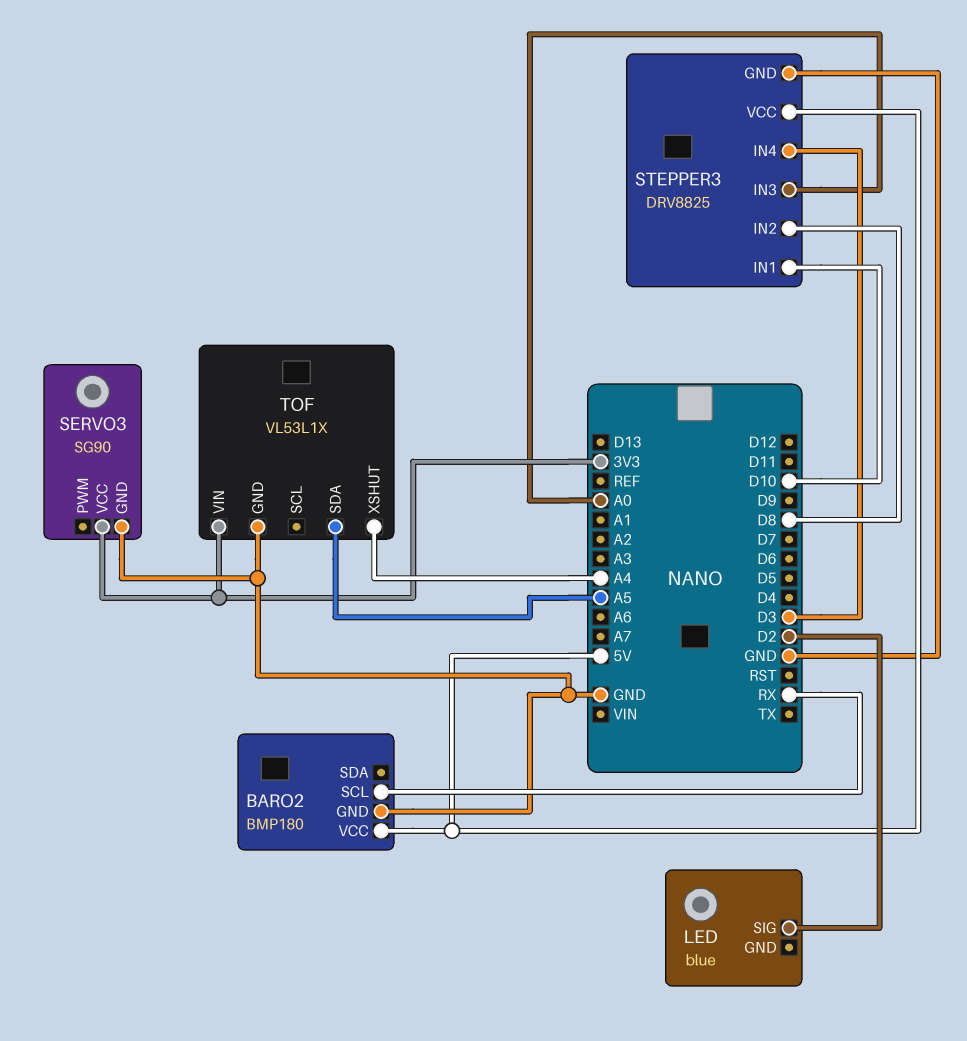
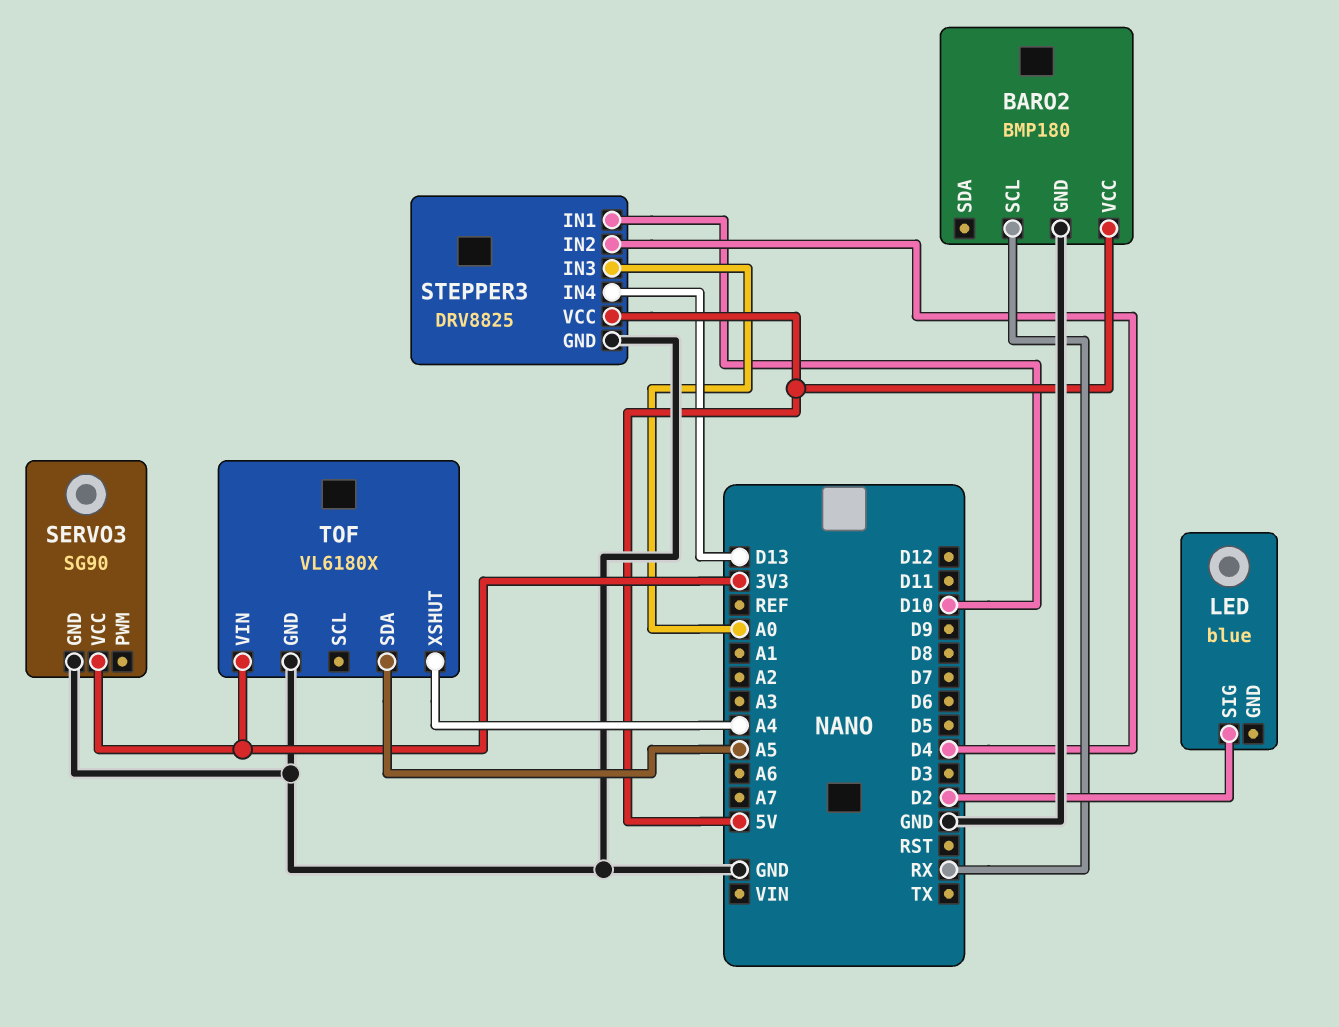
STEPPER3 pin IN2: D8 -> D4
STEPPER3 pin IN4: D3 -> D13
TOF: VL53L1X -> VL6180X

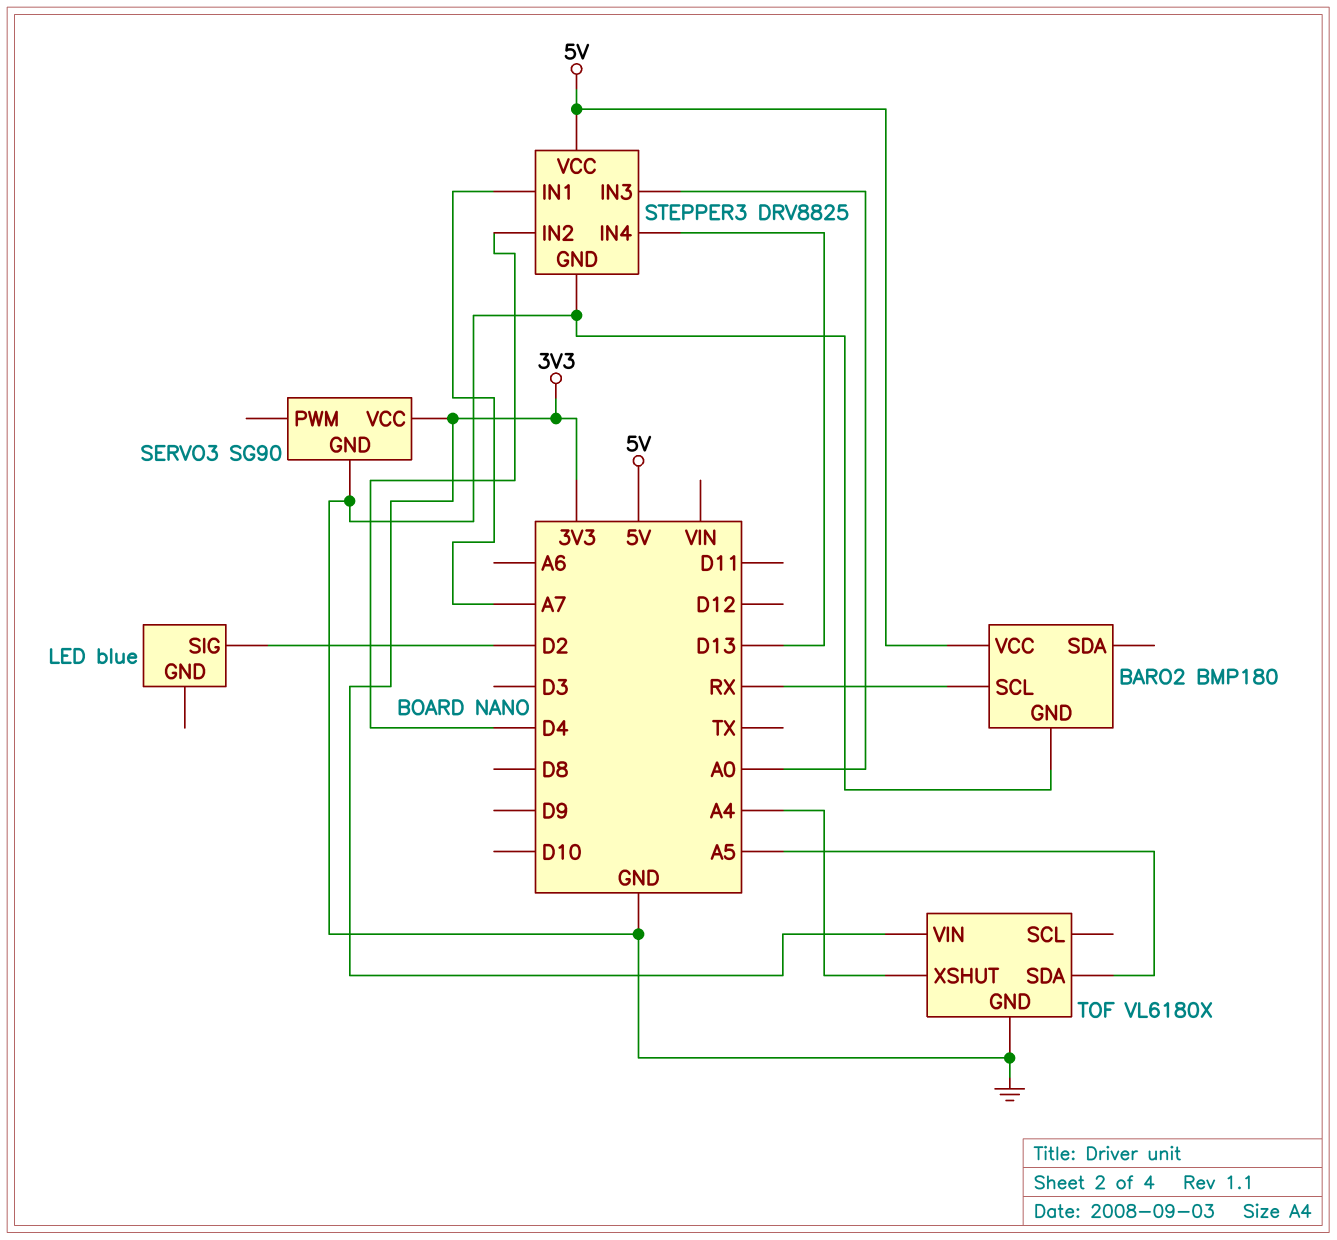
STEPPER3 pin IN1: D10 -> A7

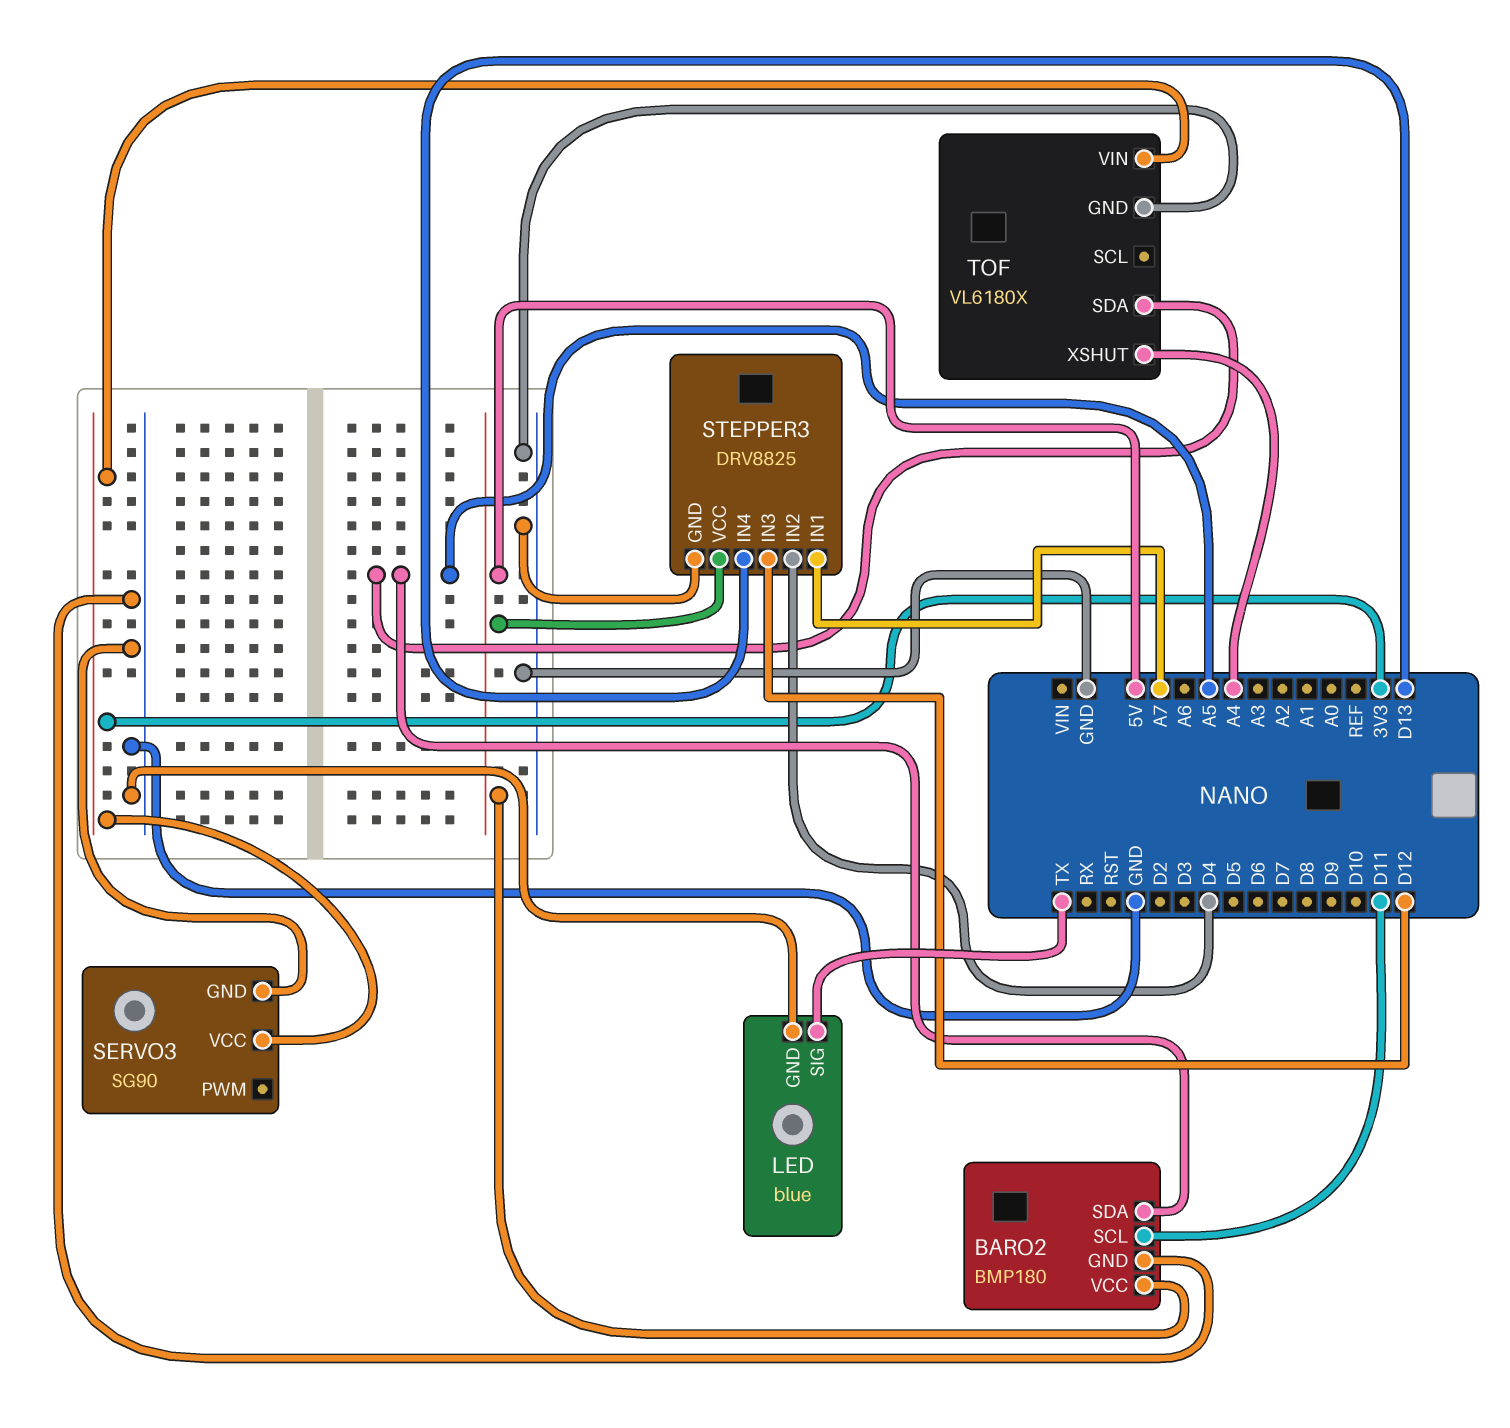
BARO2 pin SCL: RX -> D11
BARO2 pin SDA: none -> A5
LED pin GND: none -> GND
LED pin SIG: D2 -> TX
STEPPER3 pin IN3: A0 -> D12

